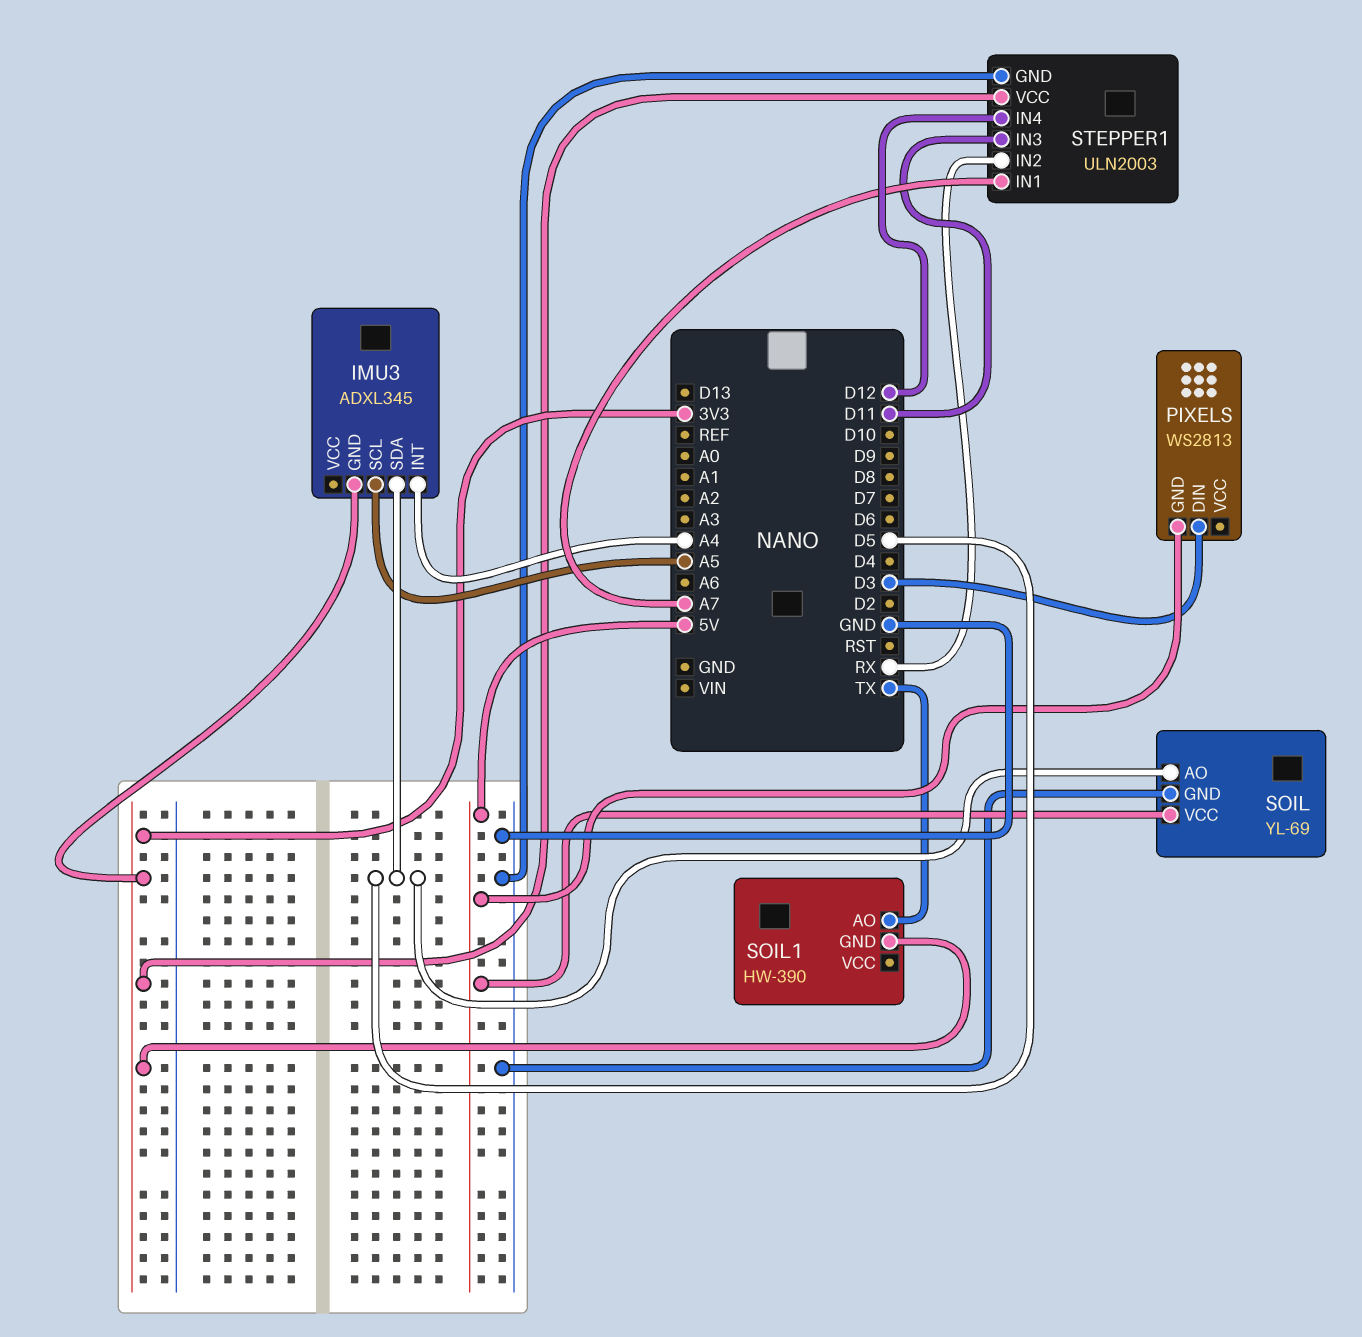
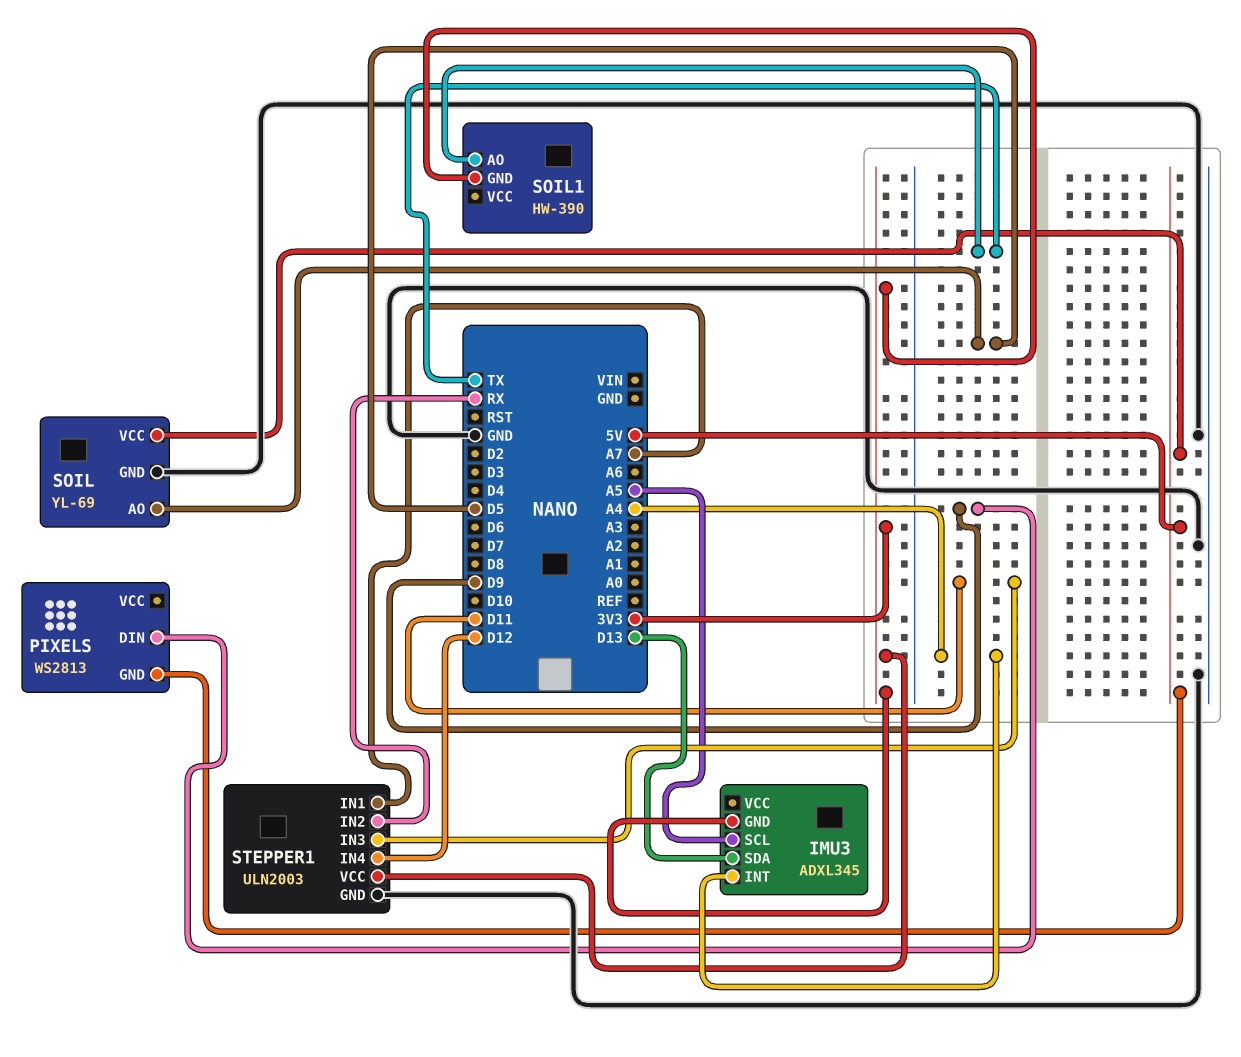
IMU3 pin SDA: D5 -> D13
PIXELS pin DIN: D3 -> D9

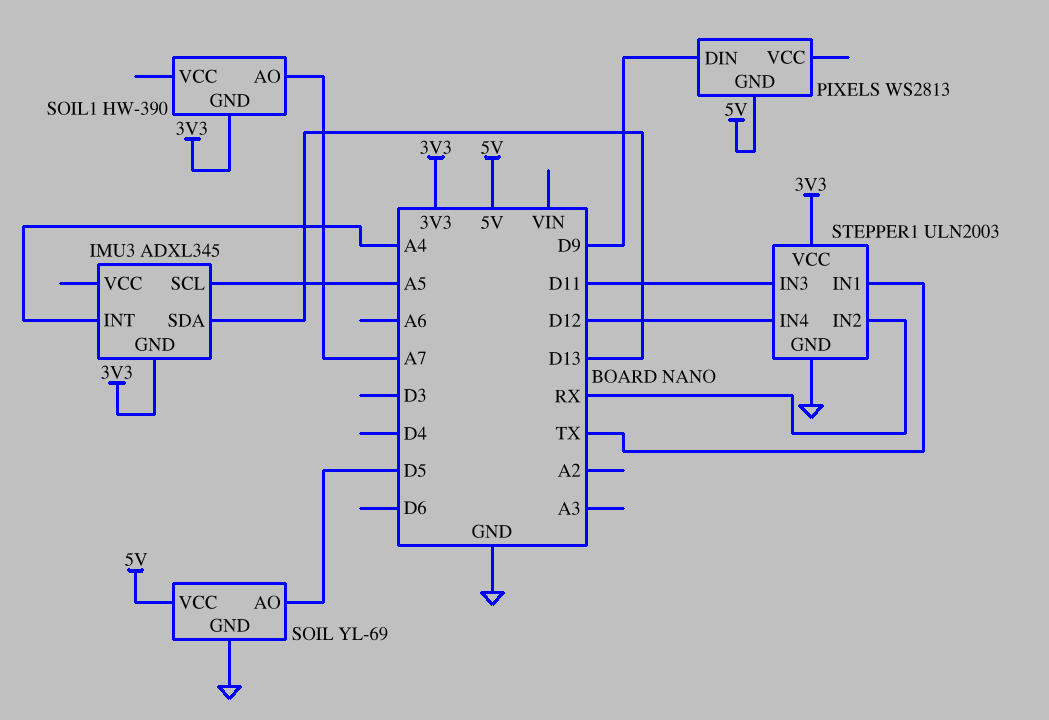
SOIL1 pin AO: TX -> A7
STEPPER1 pin IN1: A7 -> TX

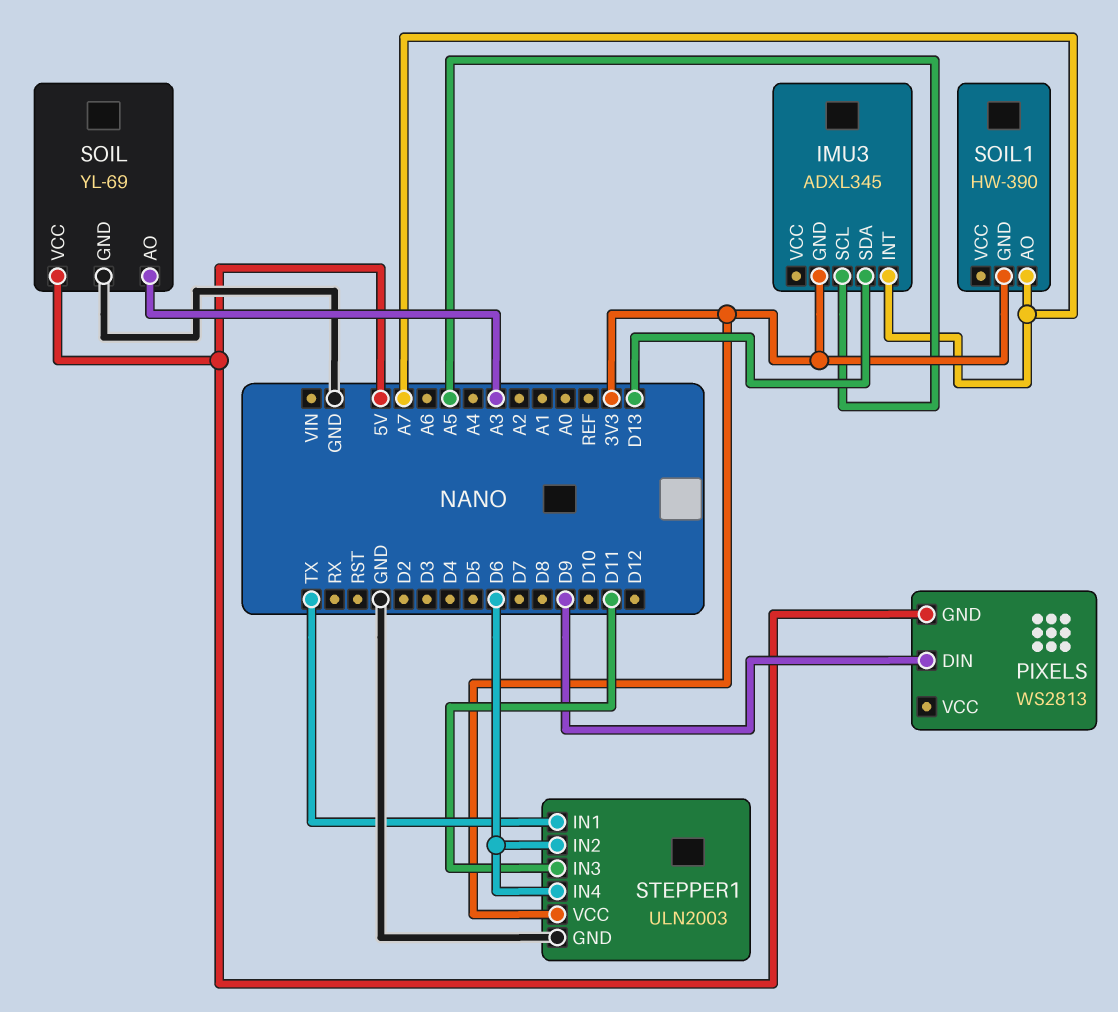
IMU3 pin INT: A4 -> A7
SOIL pin AO: D5 -> A3
STEPPER1 pin IN2: RX -> D6
STEPPER1 pin IN4: D12 -> D6

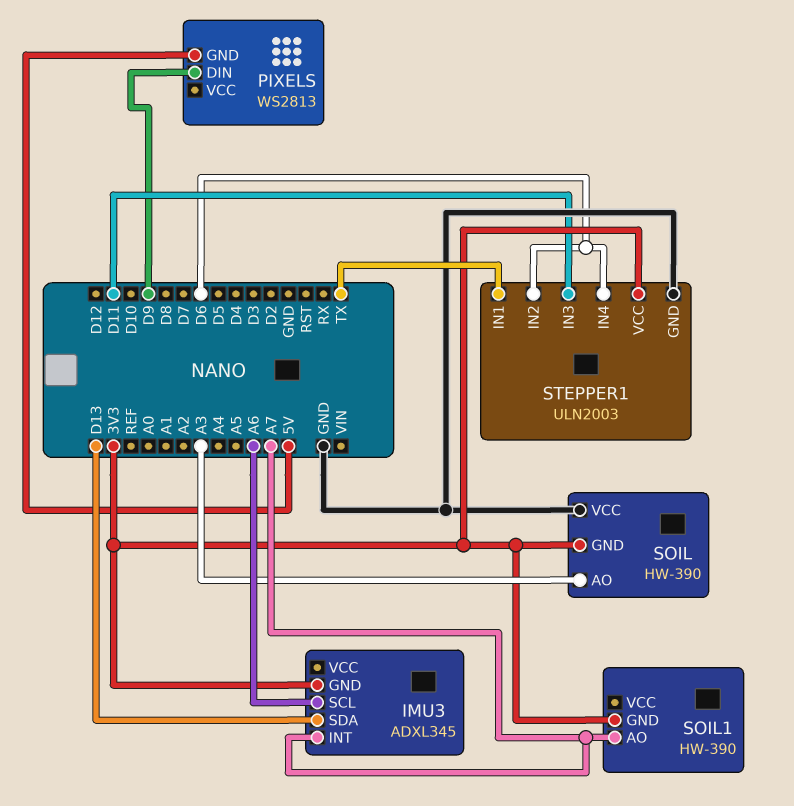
IMU3 pin SCL: A5 -> A6
SOIL: YL-69 -> HW-390
SOIL pin GND: GND -> 3V3
SOIL pin VCC: 5V -> GND

